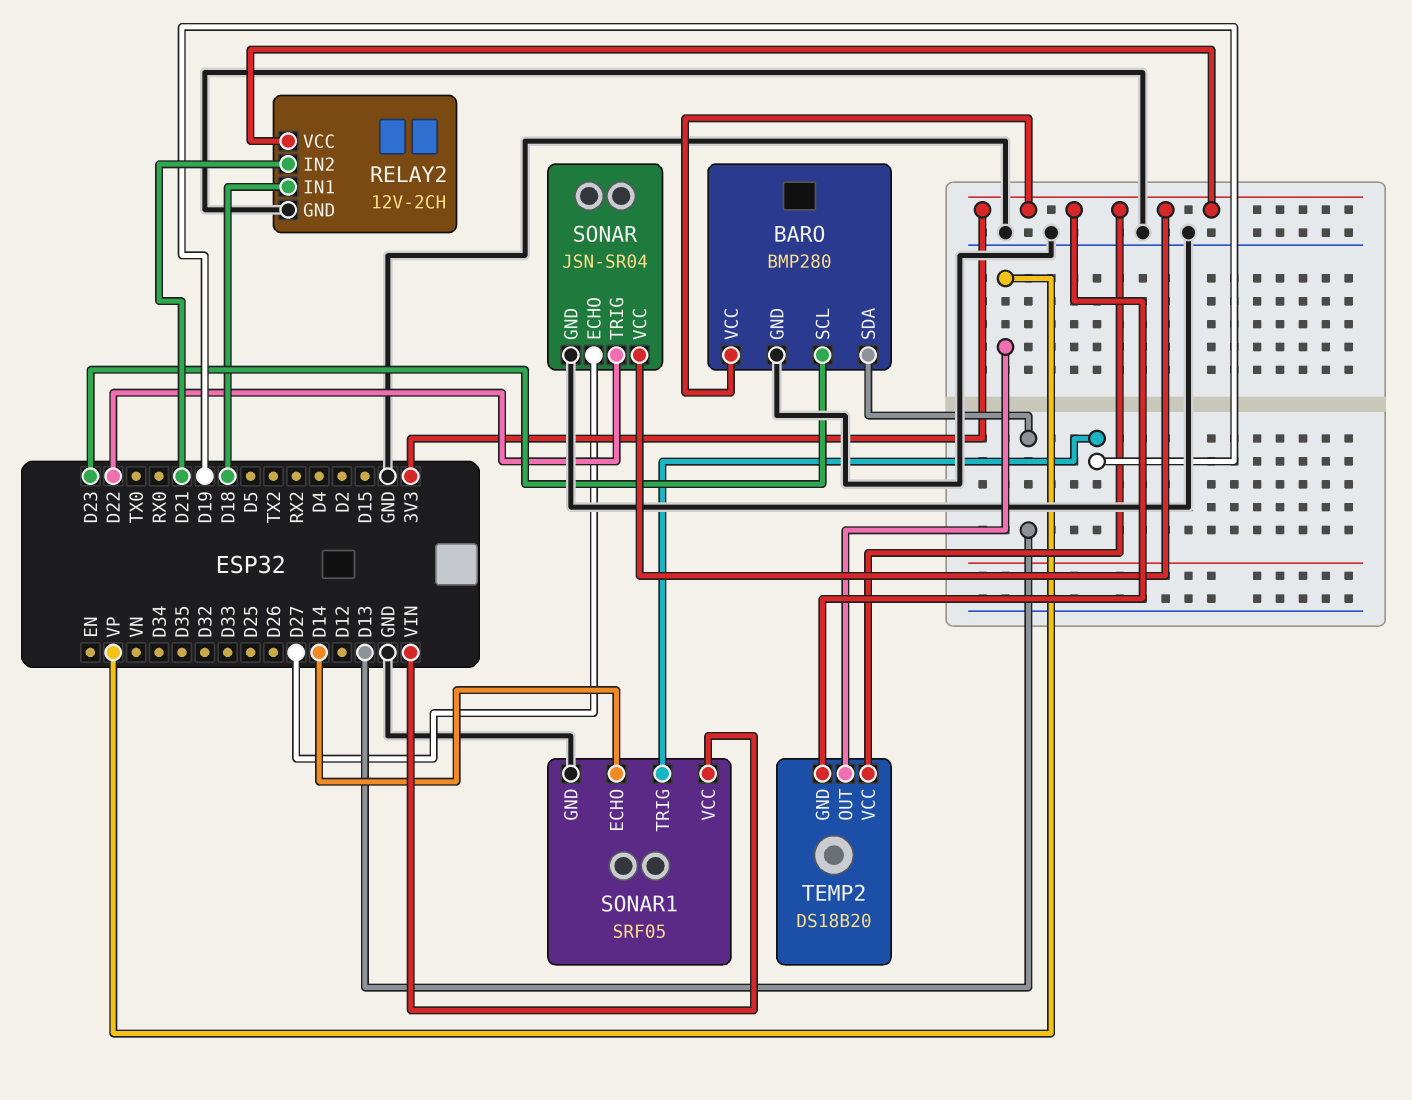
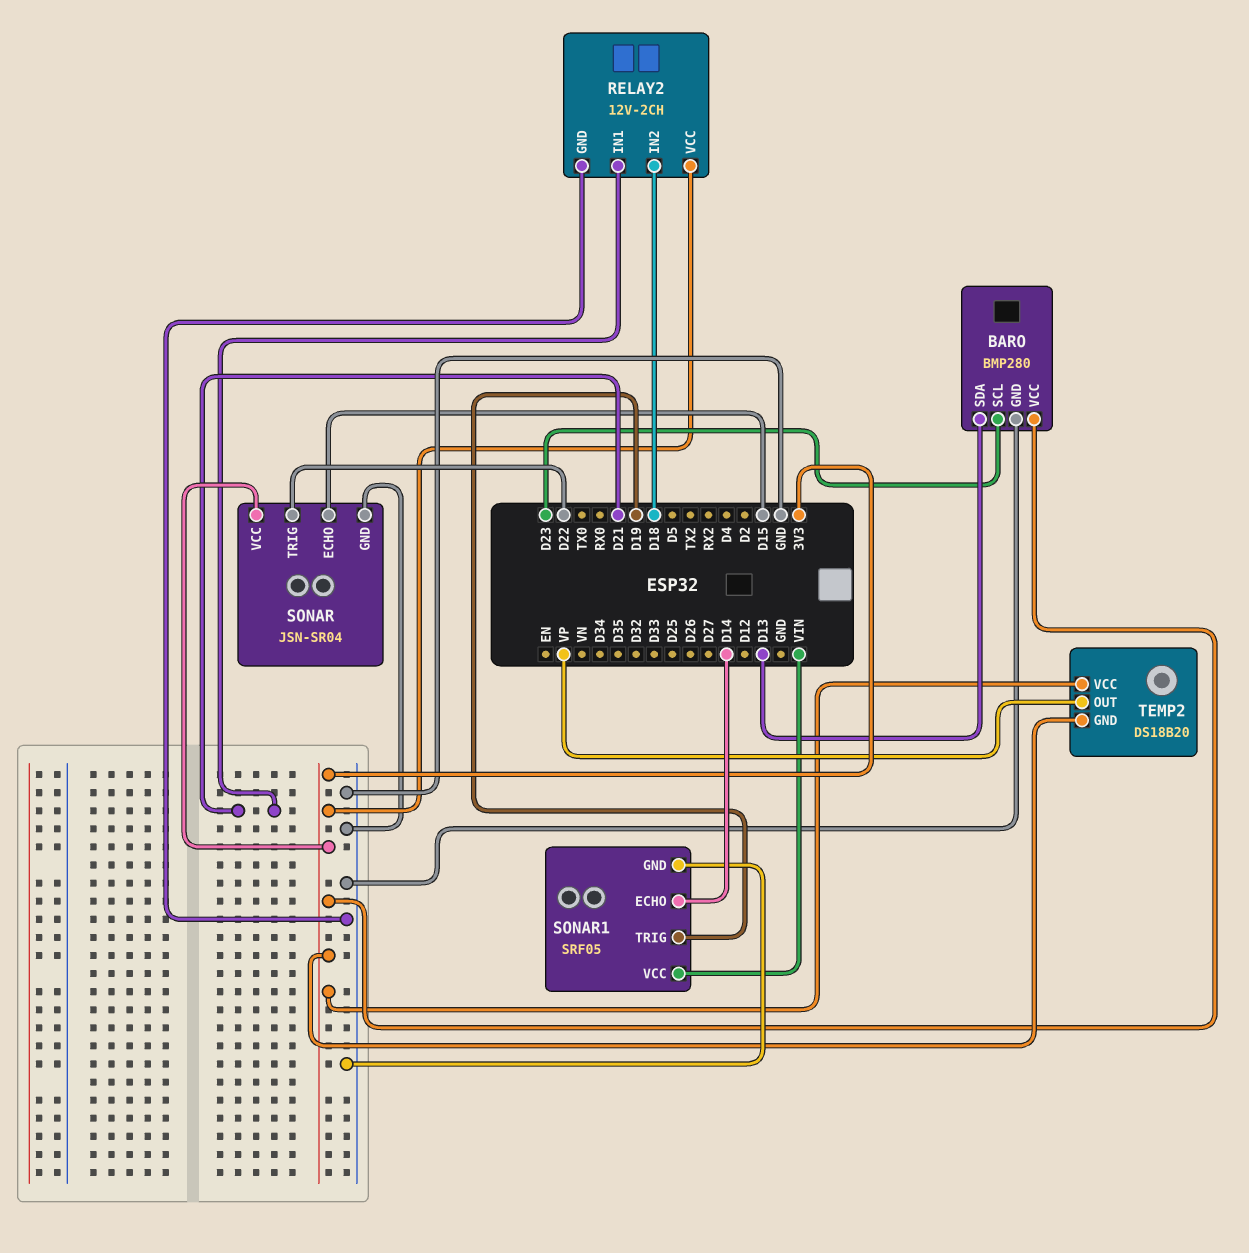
RELAY2 pin IN1: D18 -> D21
RELAY2 pin IN2: D21 -> D18
SONAR pin ECHO: D27 -> D15

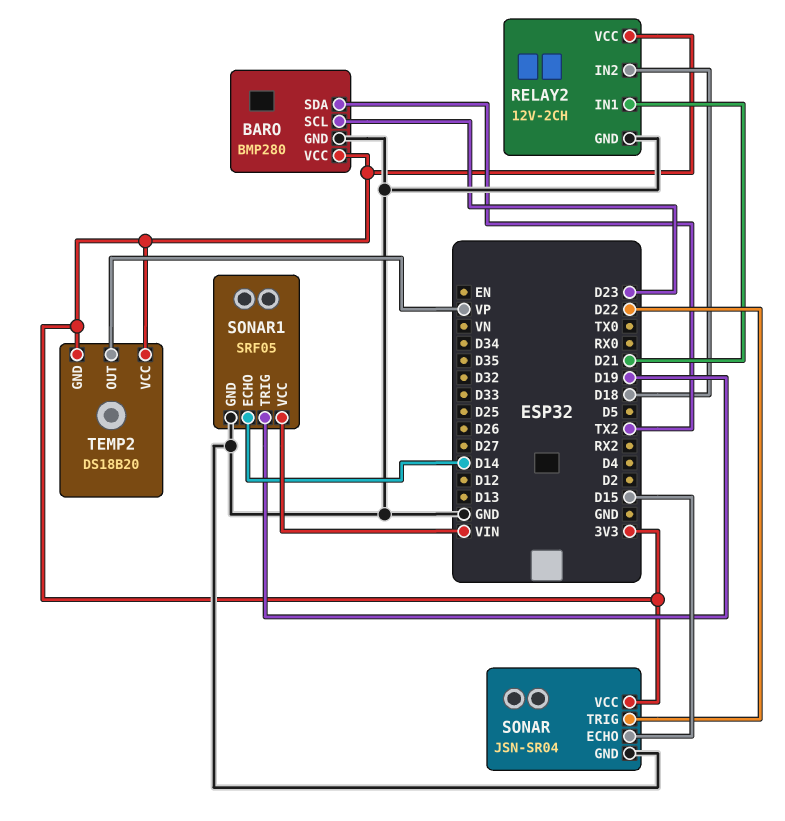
BARO pin SDA: D13 -> TX2

